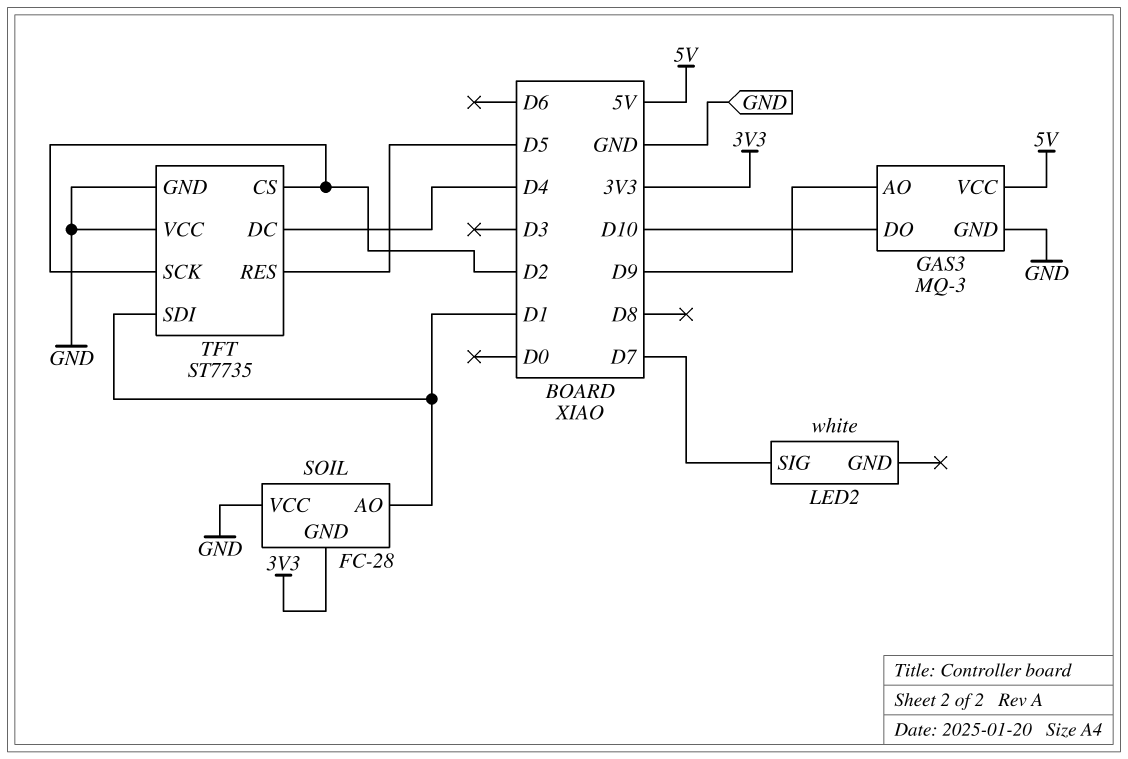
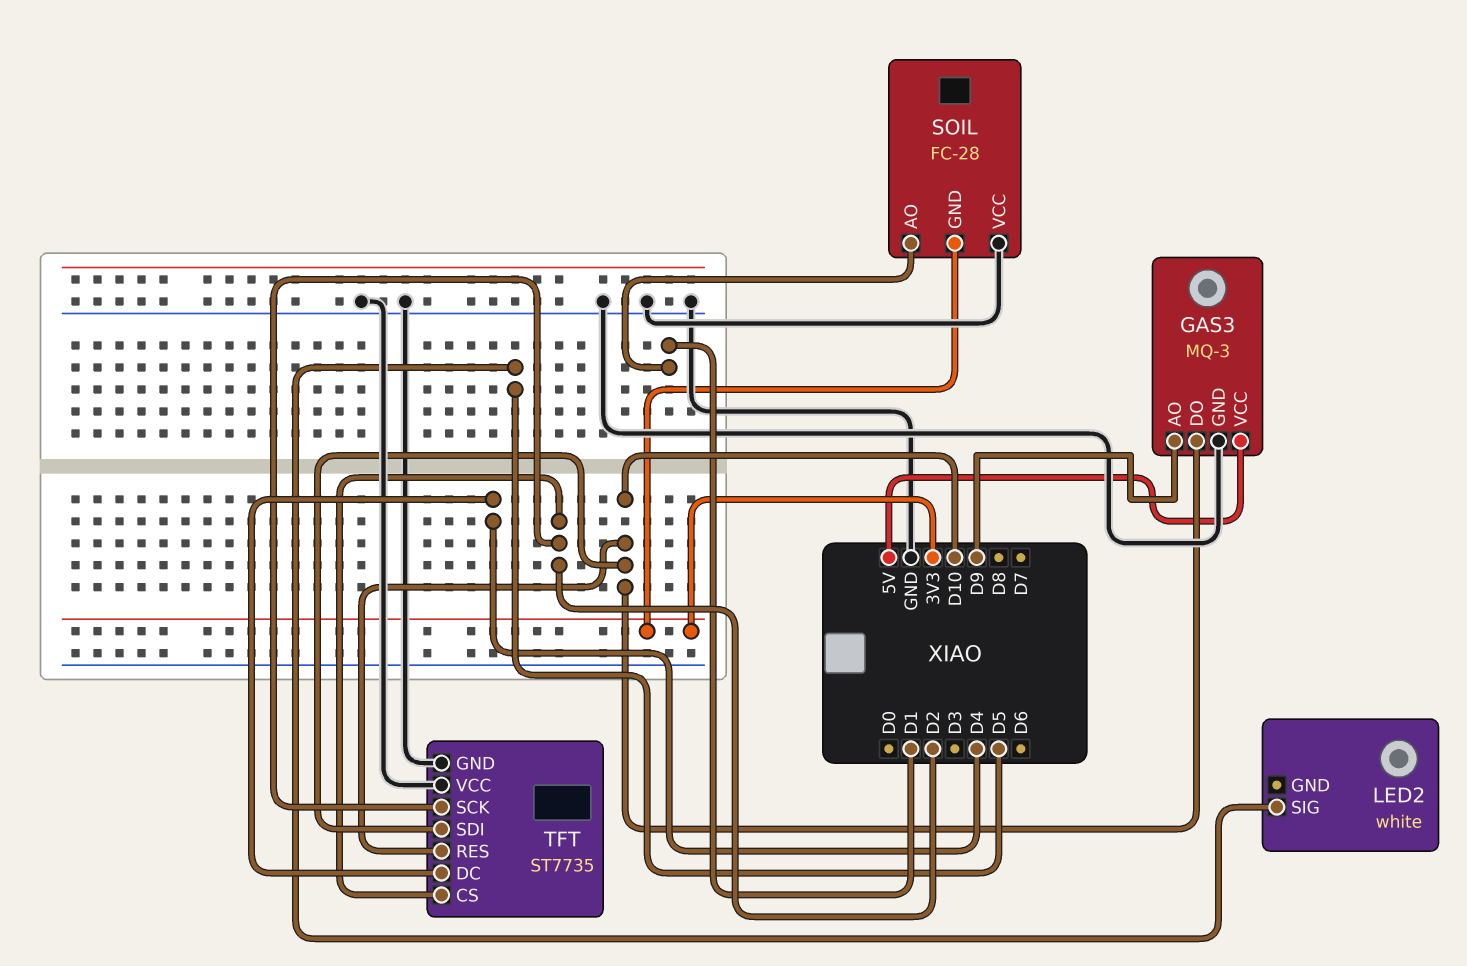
LED2 pin SIG: D7 -> D5
TFT pin RES: D5 -> D10
TFT pin SDI: D1 -> D10

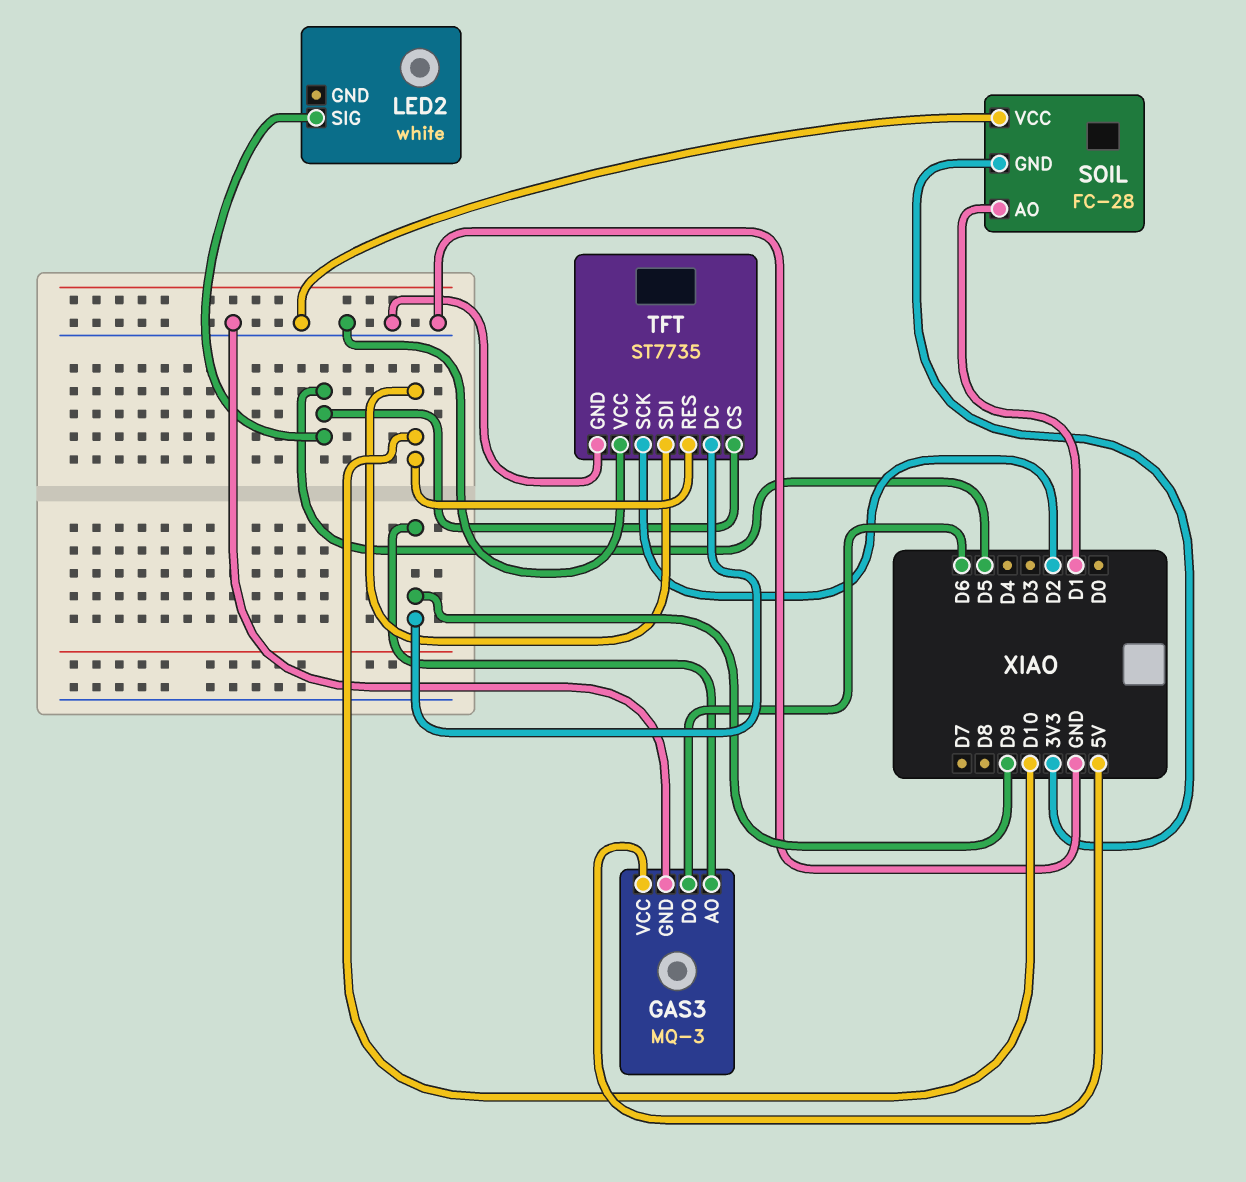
GAS3 pin DO: D10 -> D6
TFT pin CS: D2 -> D5
TFT pin DC: D4 -> D9

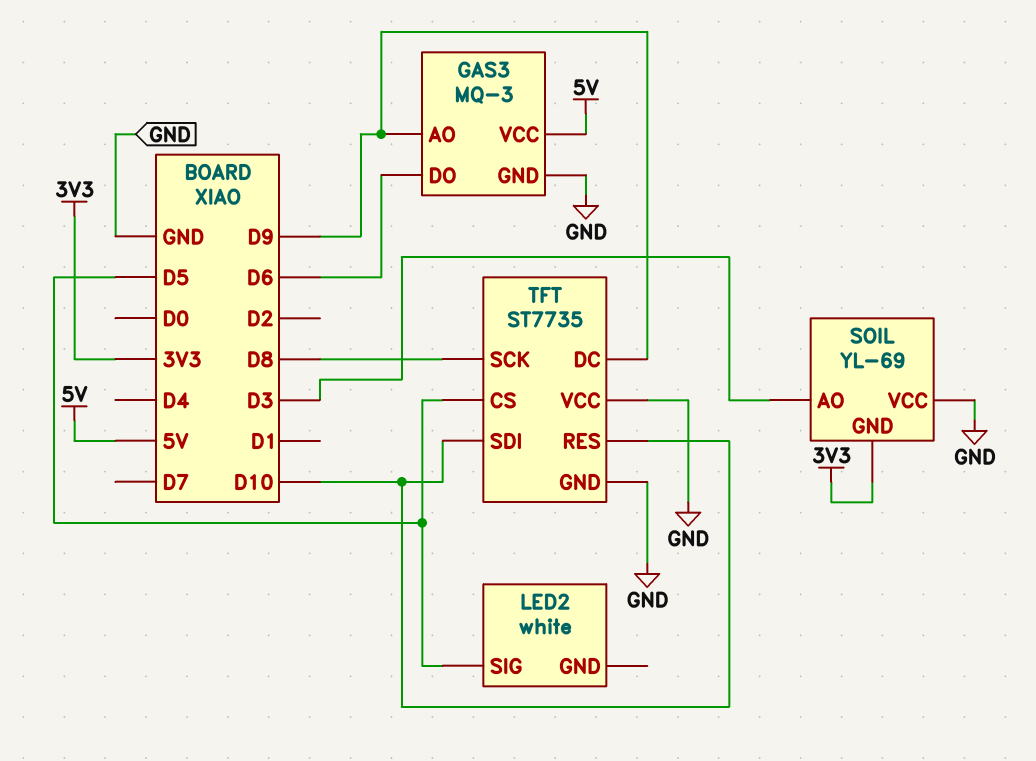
SOIL: FC-28 -> YL-69
SOIL pin AO: D1 -> D3
TFT pin SCK: D2 -> D8

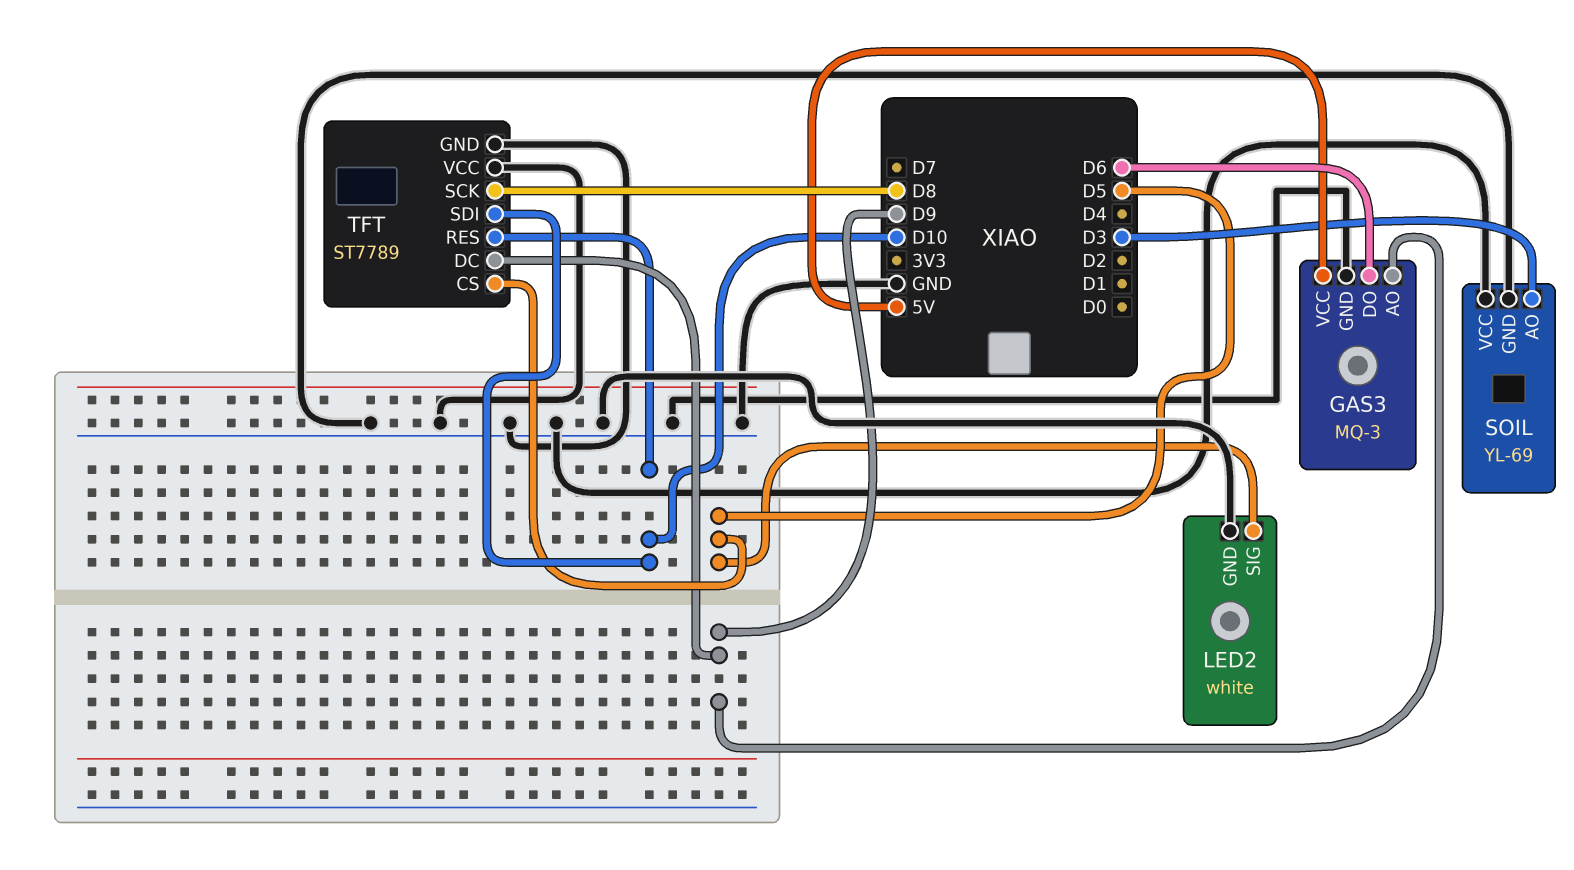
LED2 pin GND: none -> GND
SOIL pin GND: 3V3 -> GND
TFT: ST7735 -> ST7789

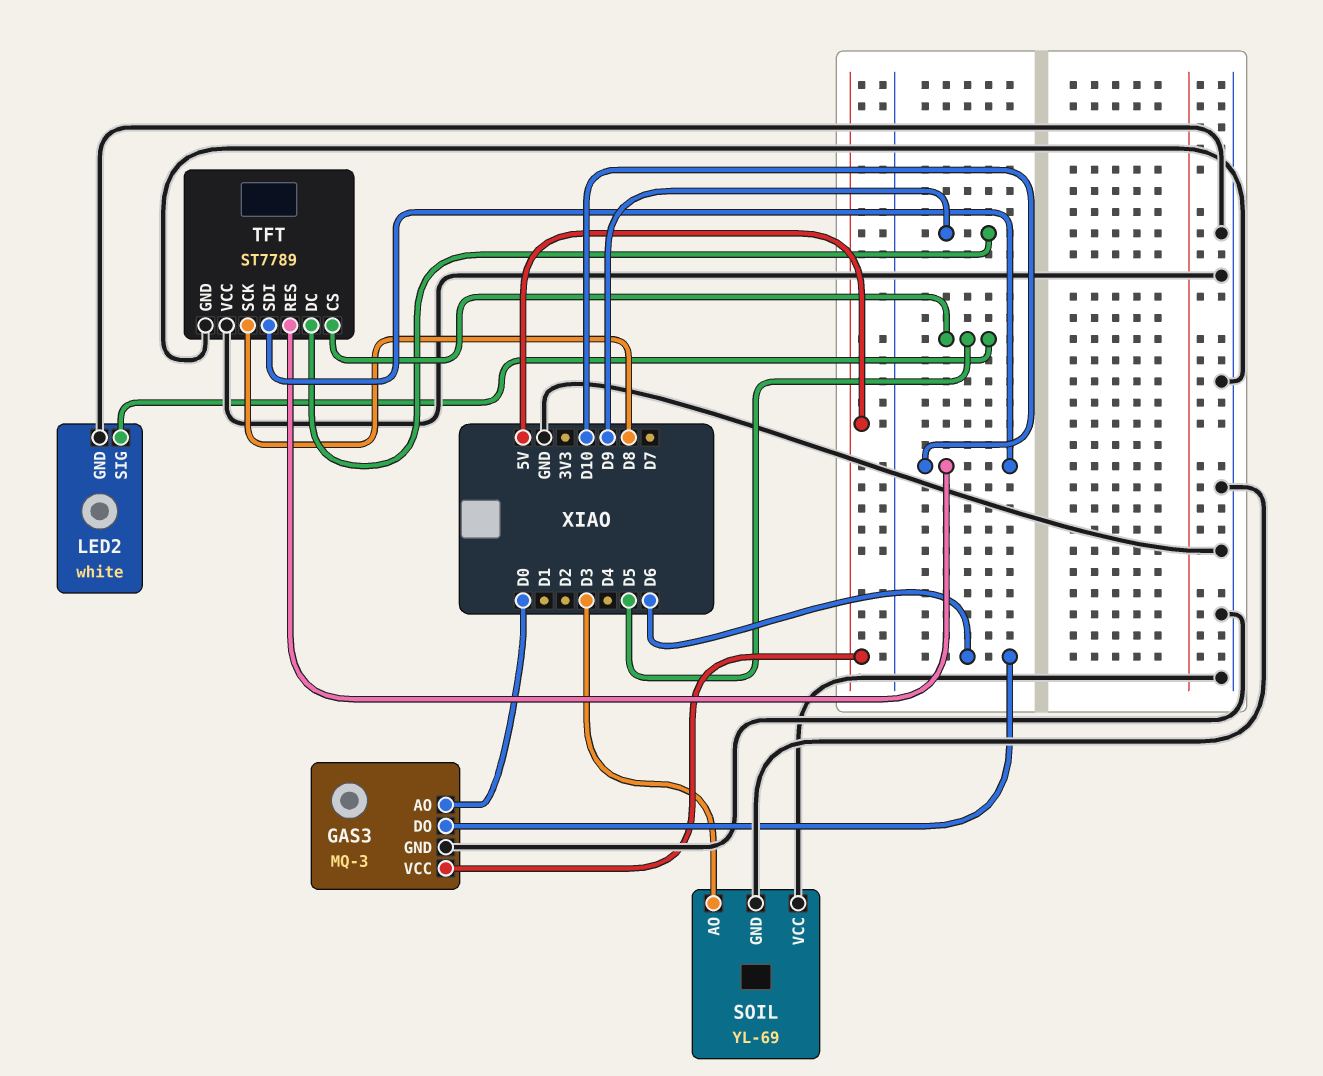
GAS3 pin AO: D9 -> D0

